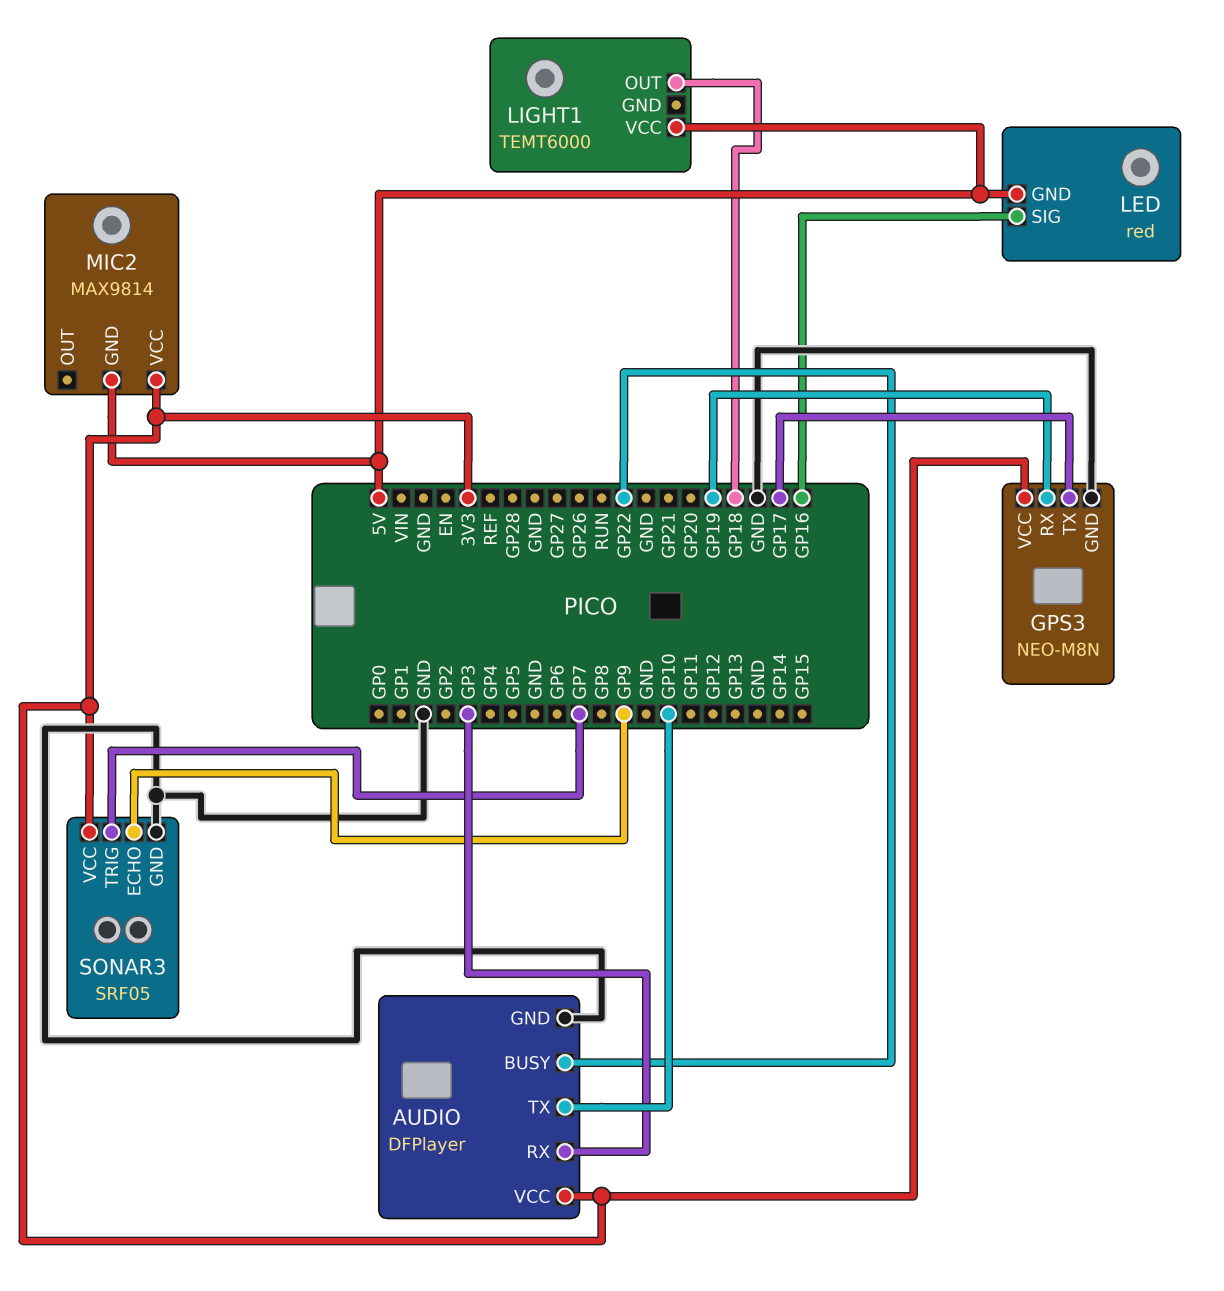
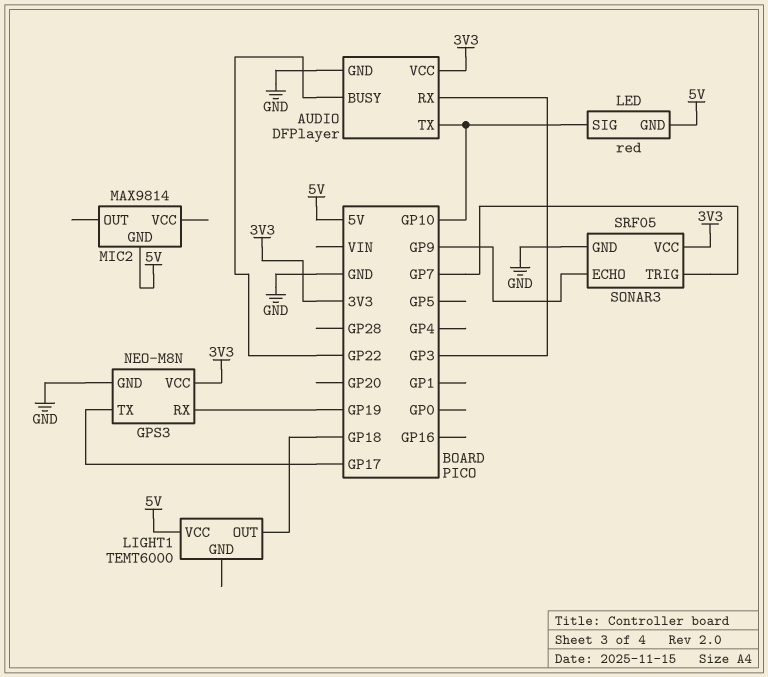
LED pin SIG: GP16 -> GP10
MIC2 pin VCC: 3V3 -> none

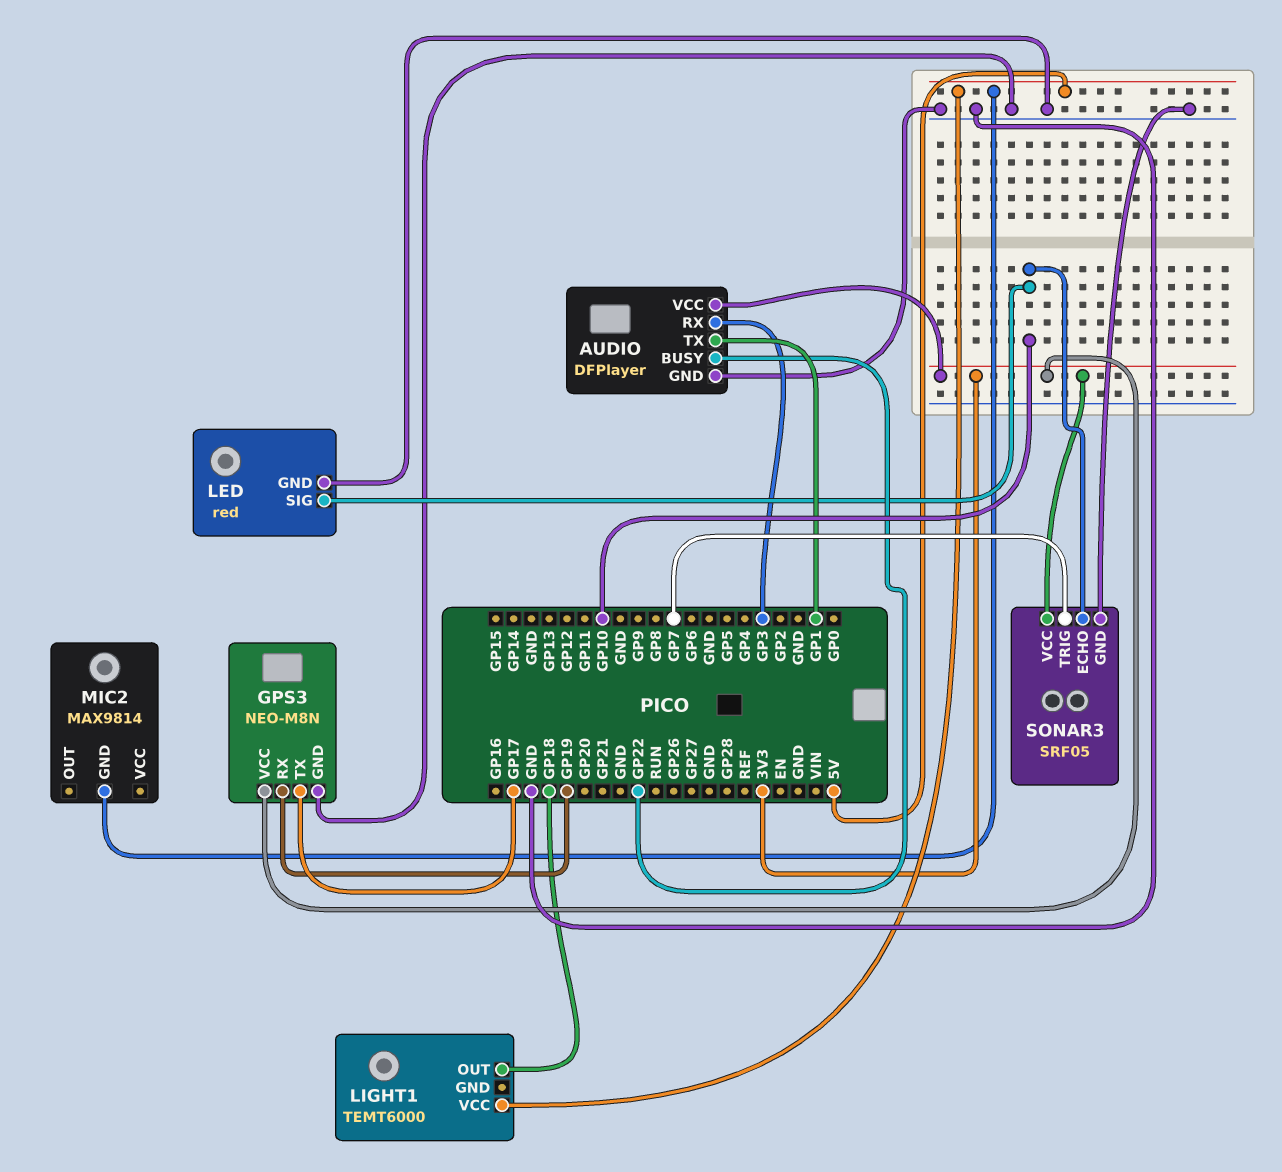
AUDIO pin TX: GP10 -> GP1
LED pin GND: 5V -> GND
SONAR3 pin ECHO: GP9 -> GP10

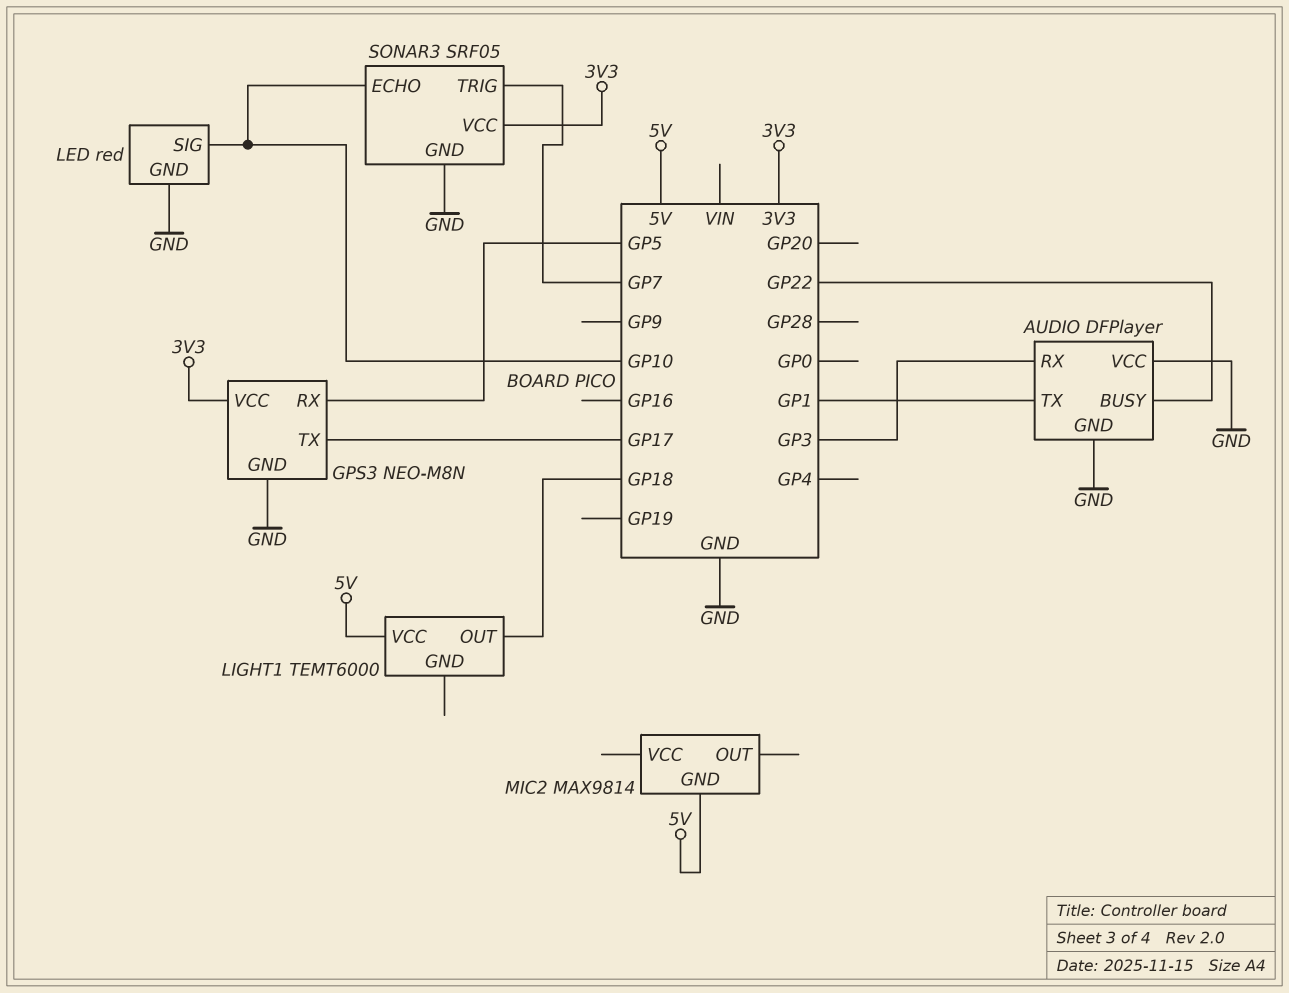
AUDIO pin VCC: 3V3 -> GND
GPS3 pin RX: GP19 -> GP5

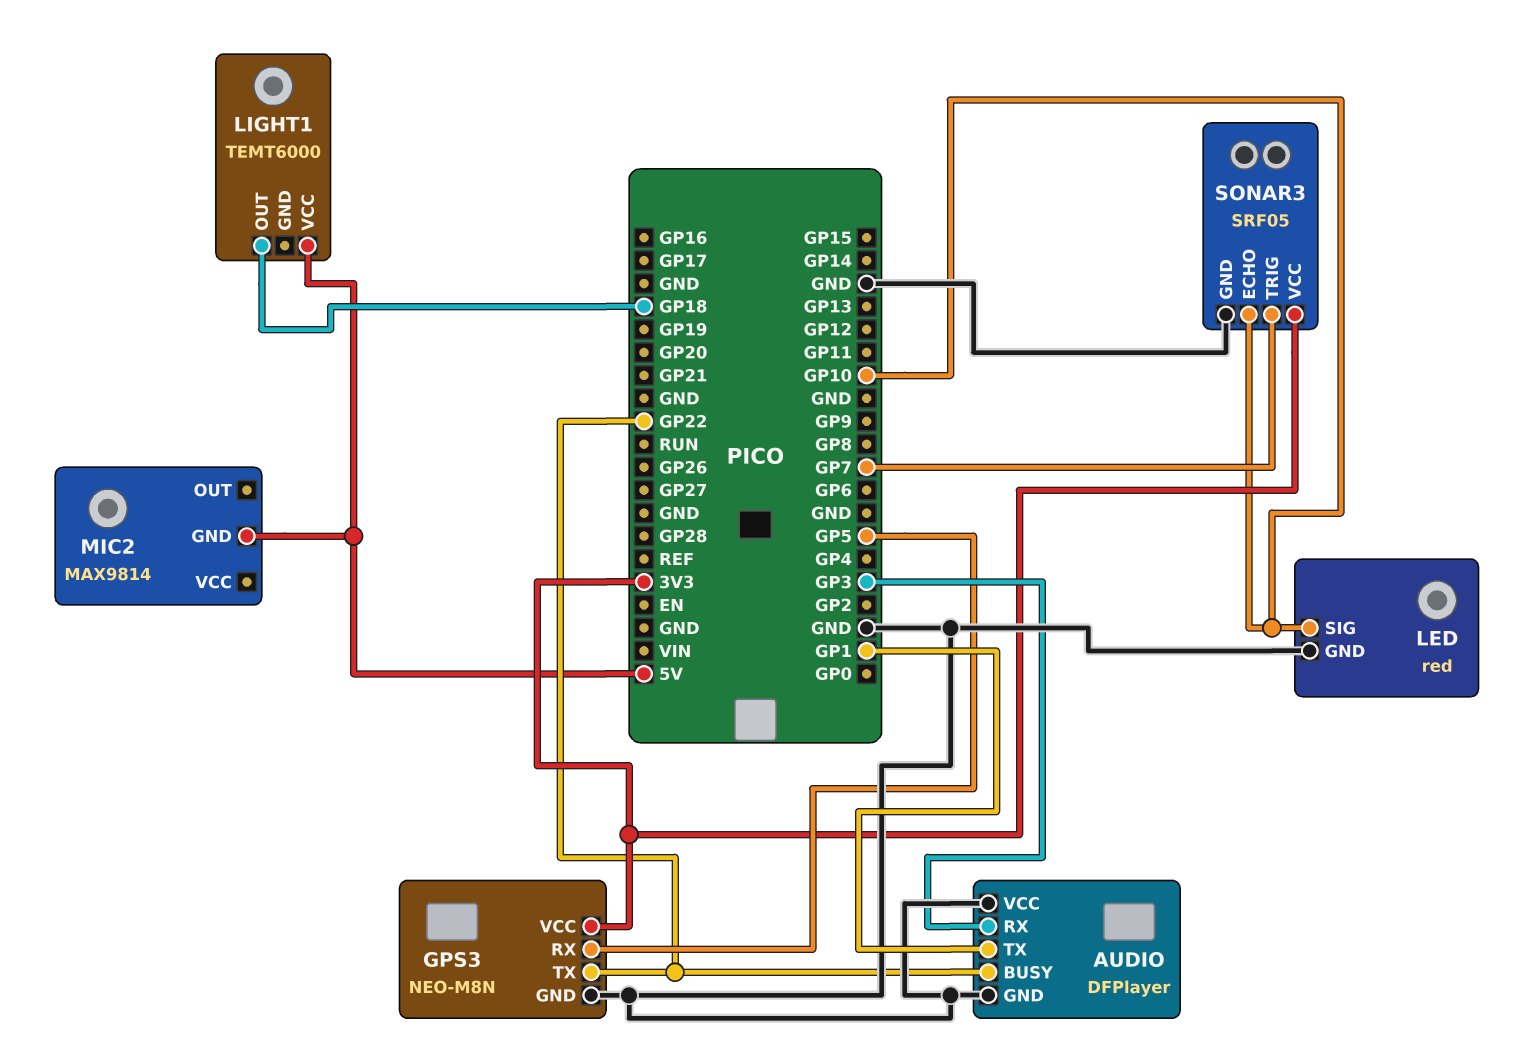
GPS3 pin TX: GP17 -> GP22

